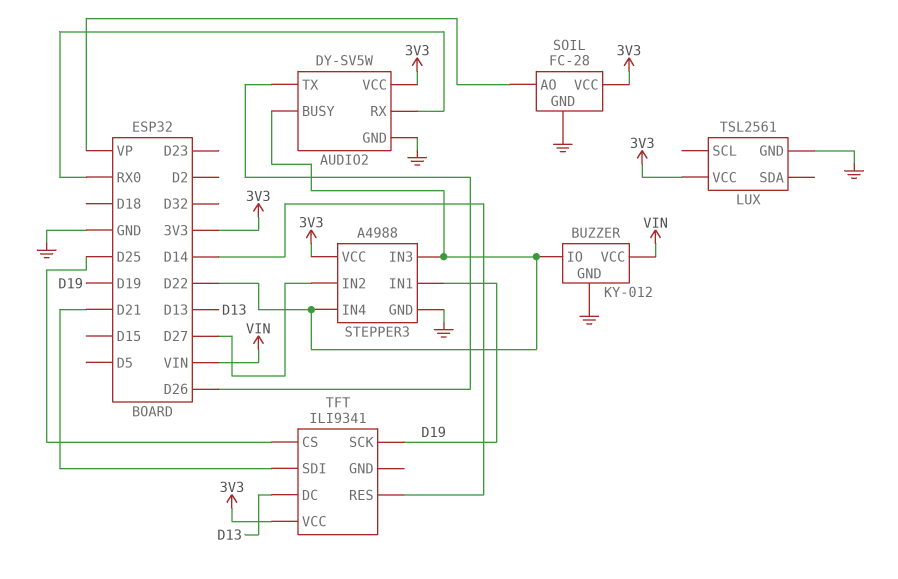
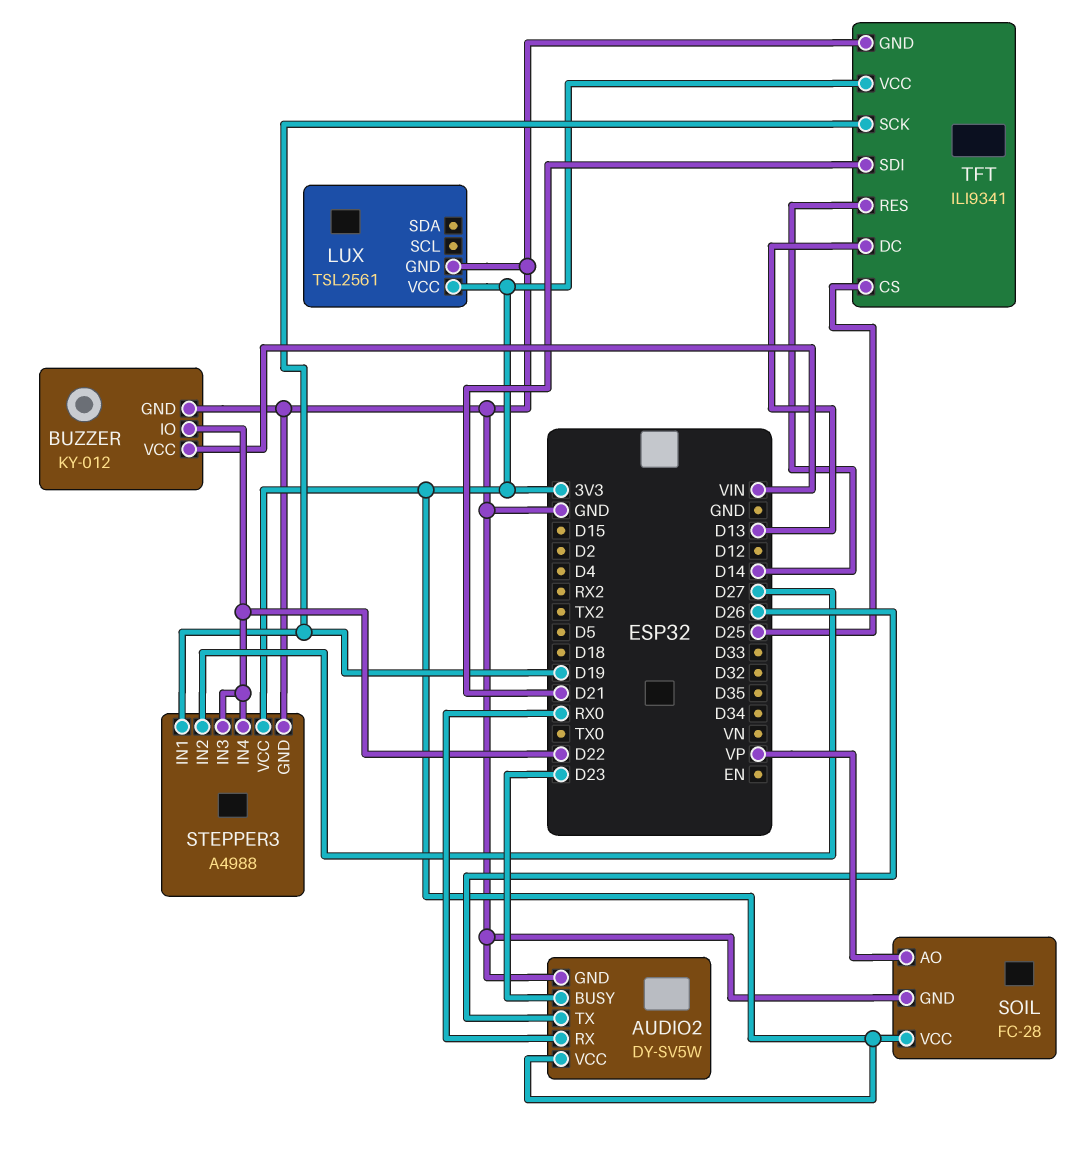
AUDIO2 pin BUSY: D22 -> D23
TFT pin GND: none -> GND

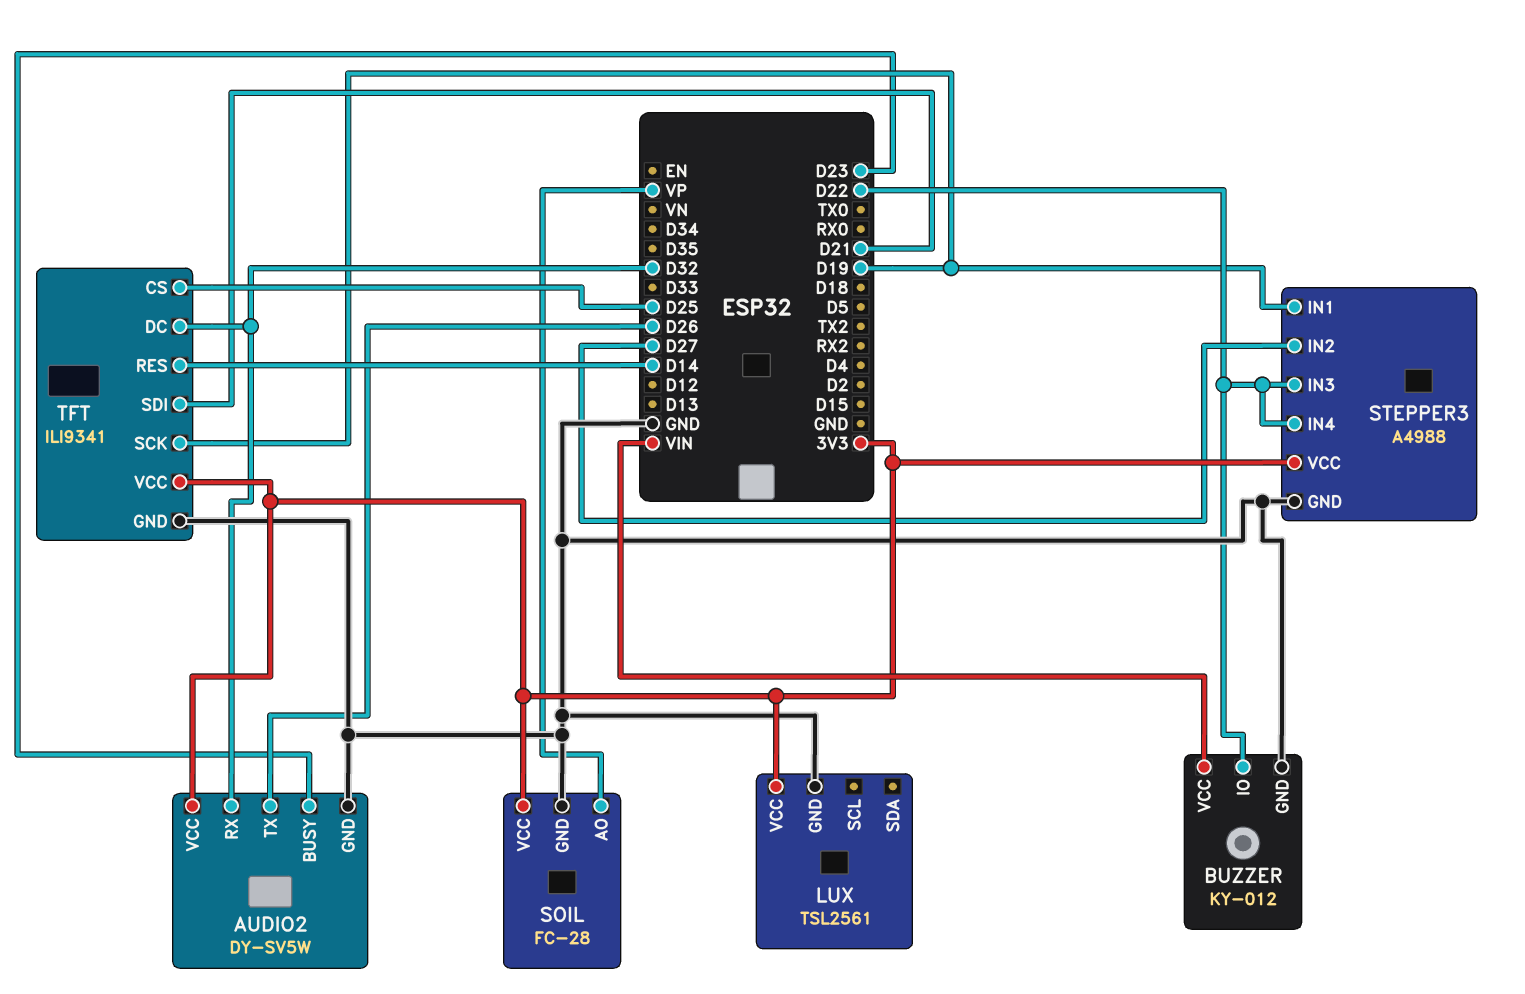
AUDIO2 pin RX: RX0 -> D32
TFT pin DC: D13 -> D32

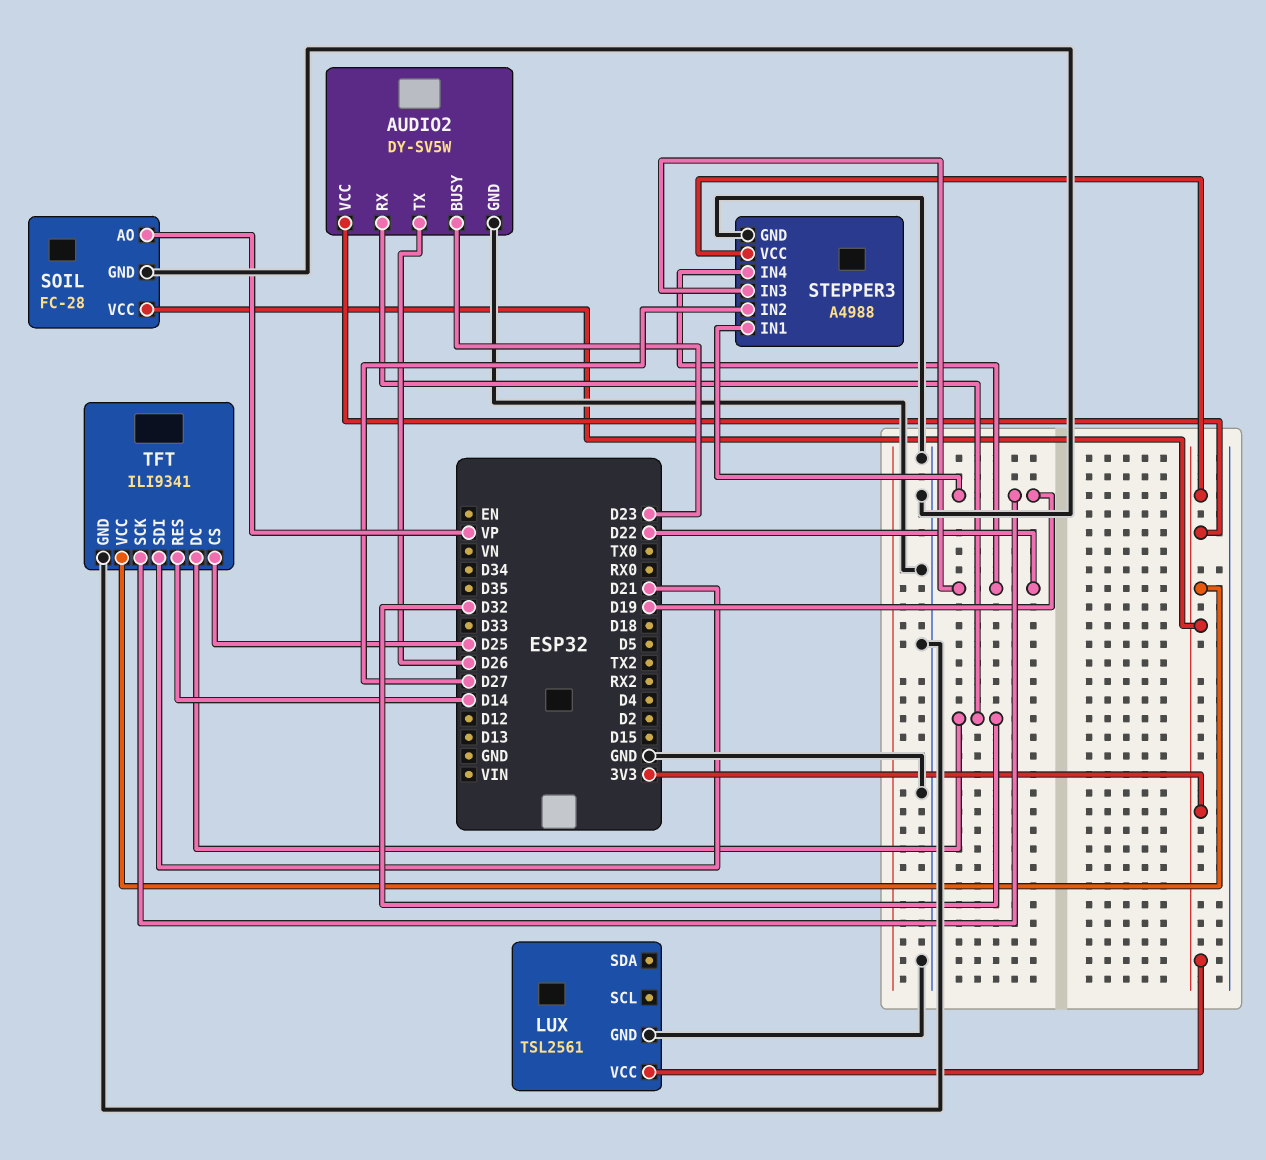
BUZZER: KY-012 -> none
BUZZER pin GND: GND -> none
BUZZER pin IO: D22 -> none
BUZZER pin VCC: VIN -> none

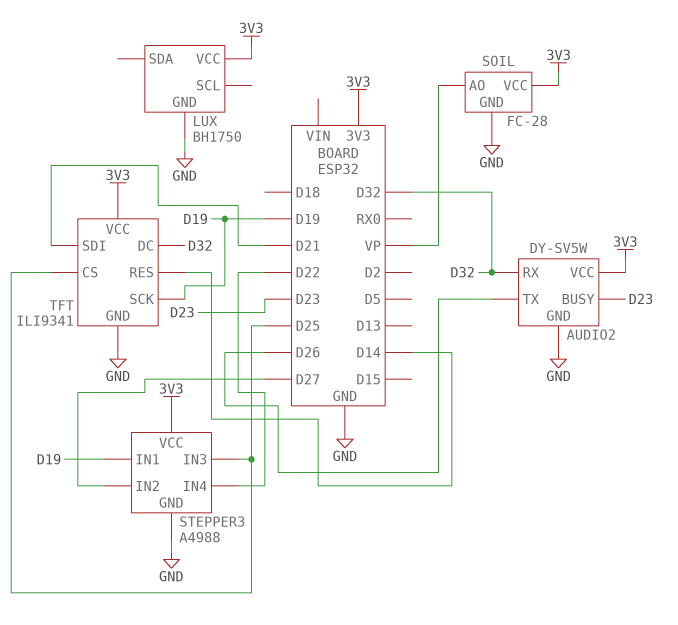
LUX: TSL2561 -> BH1750
STEPPER3 pin IN3: D22 -> D25

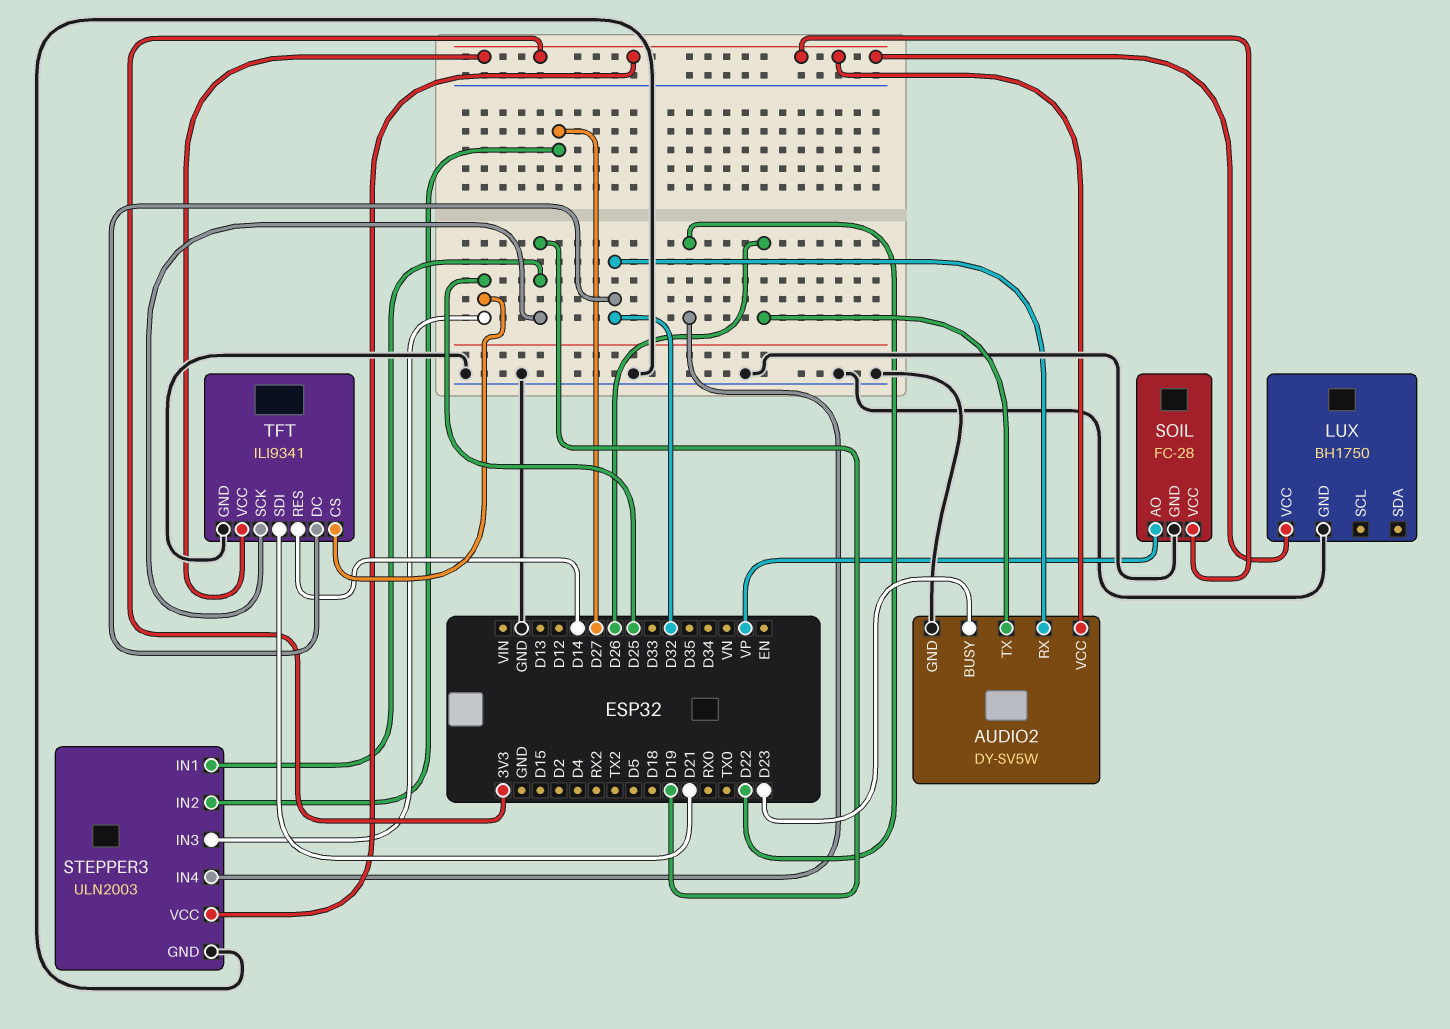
STEPPER3: A4988 -> ULN2003

